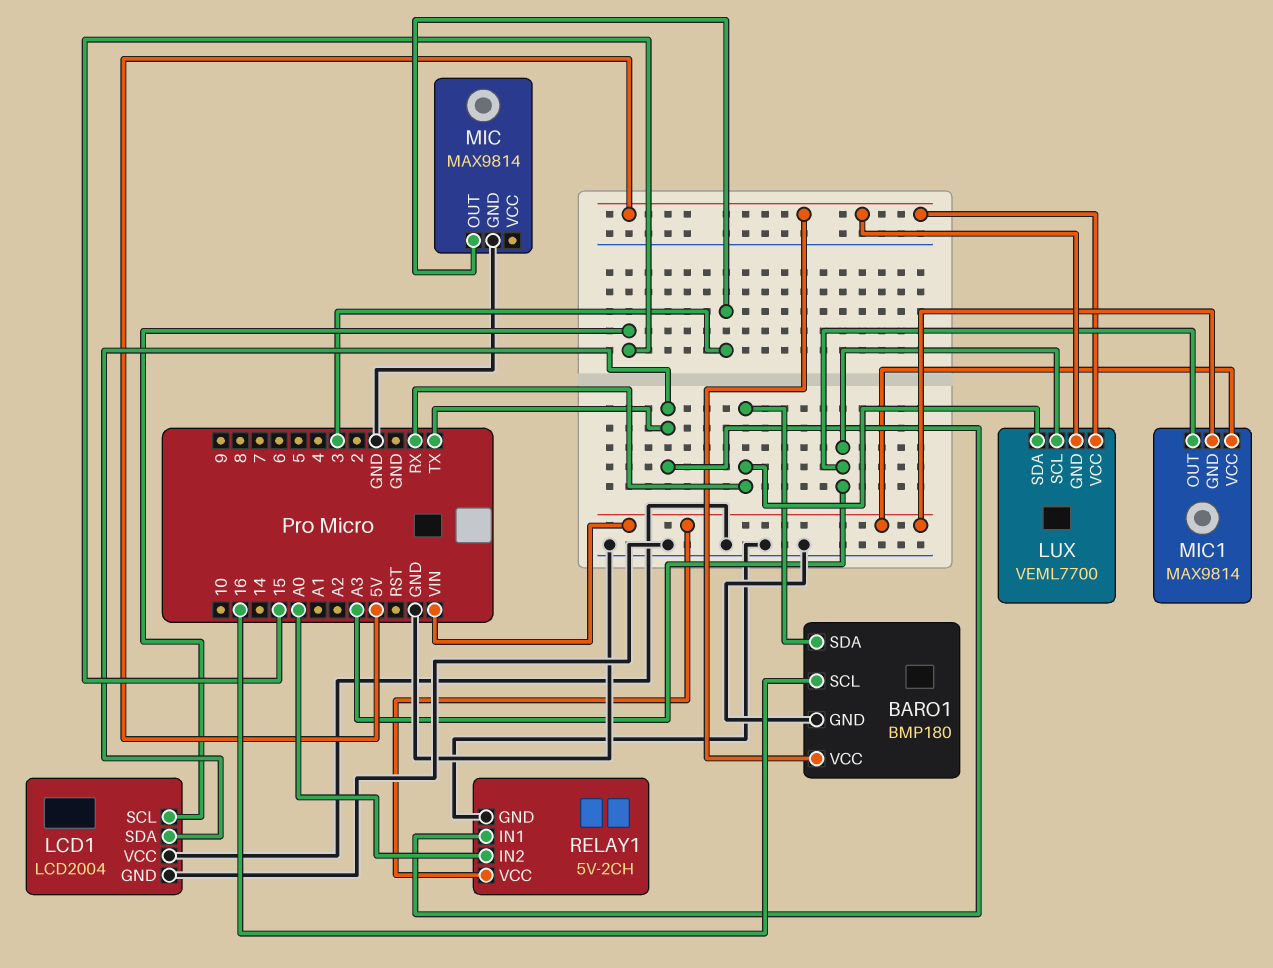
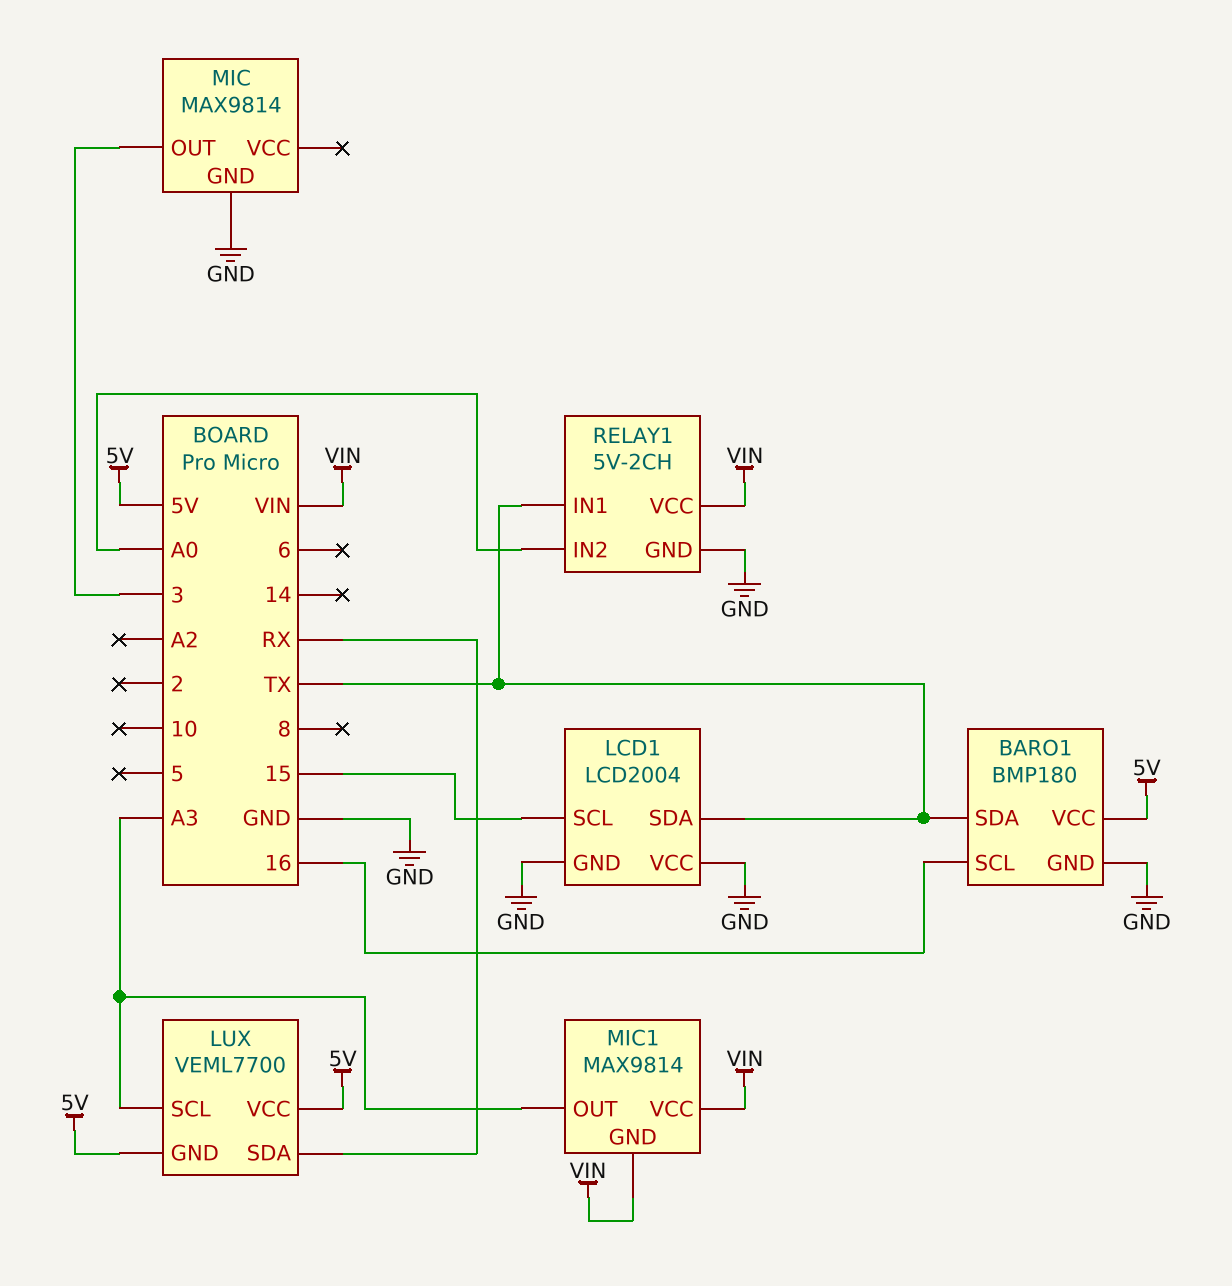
BARO1 pin SDA: RX -> TX

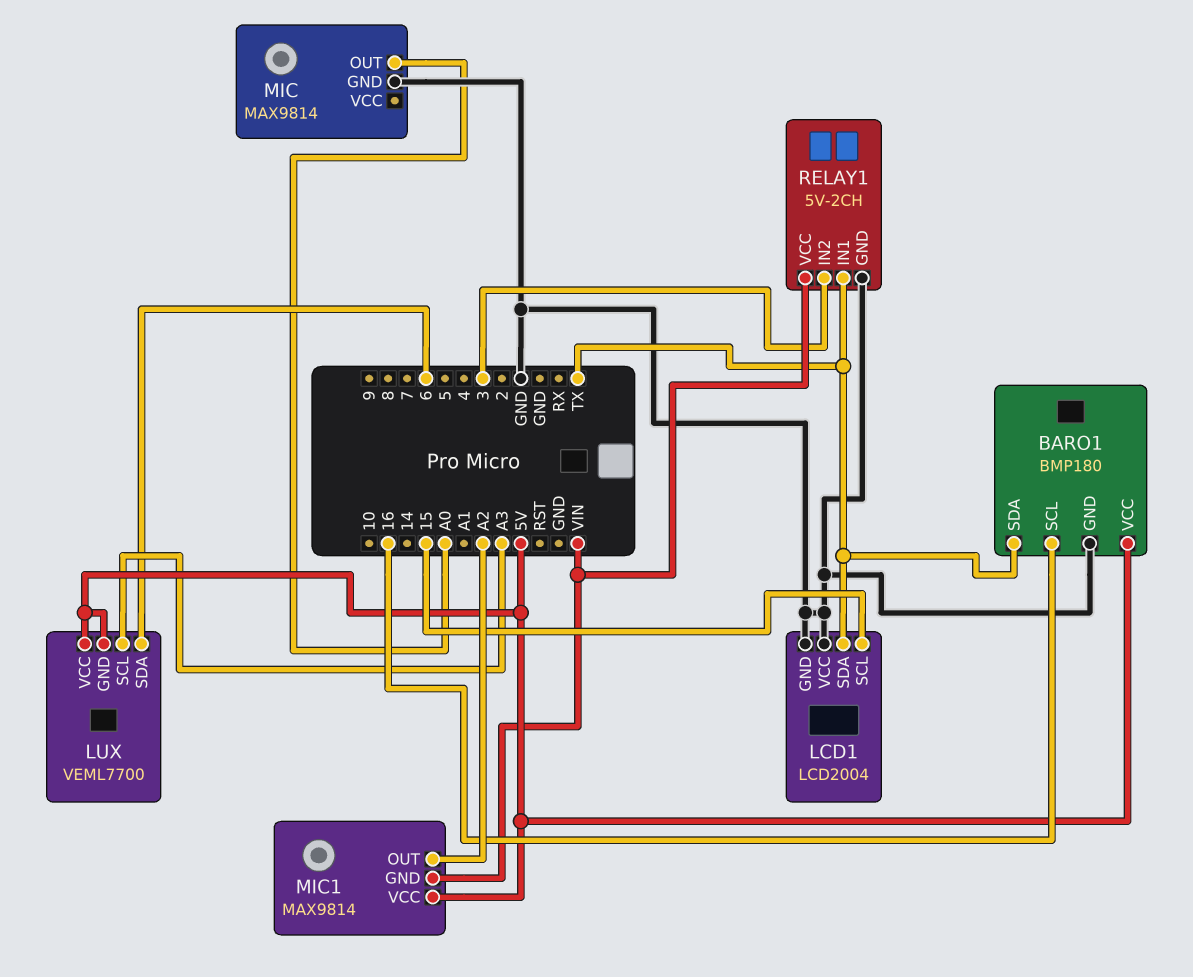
LUX pin SDA: RX -> 6
MIC pin OUT: 3 -> A0
MIC1 pin OUT: A3 -> A2
MIC1 pin VCC: VIN -> 5V
RELAY1 pin IN2: A0 -> 3

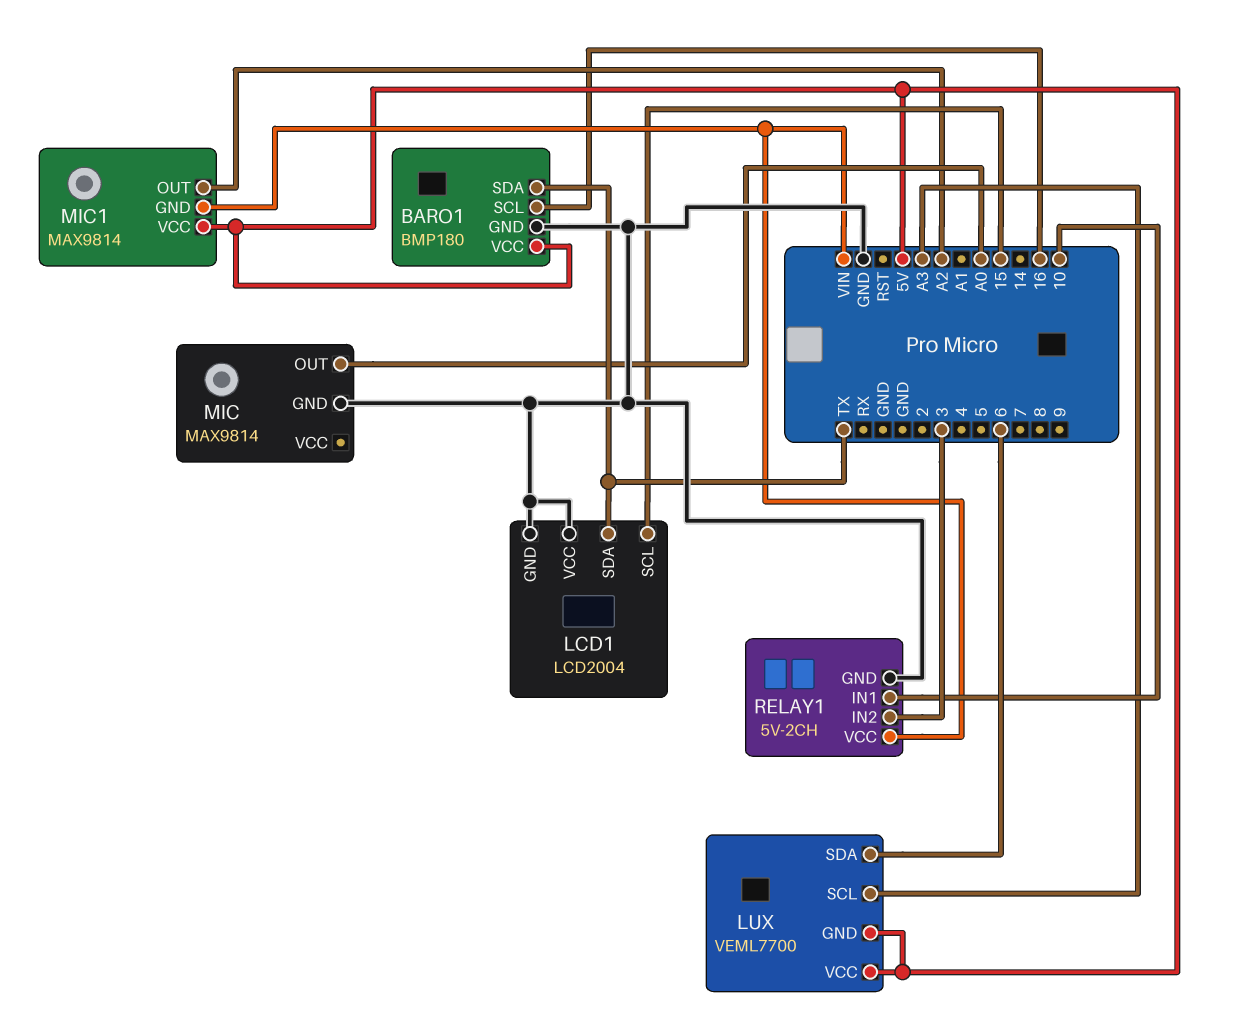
RELAY1 pin IN1: TX -> 10

